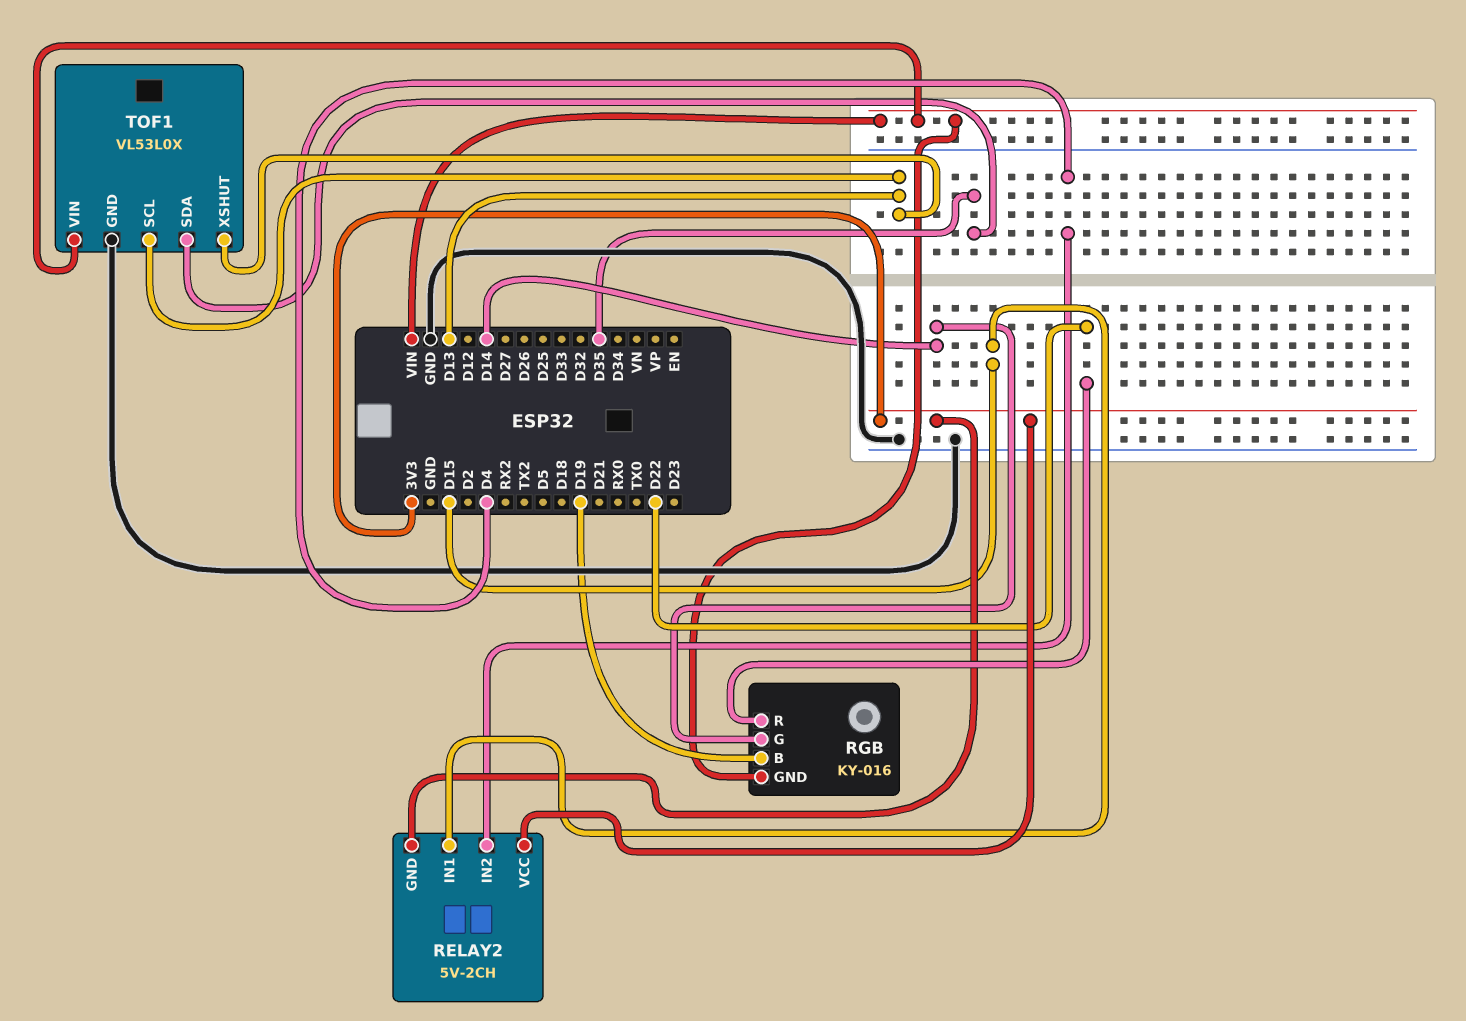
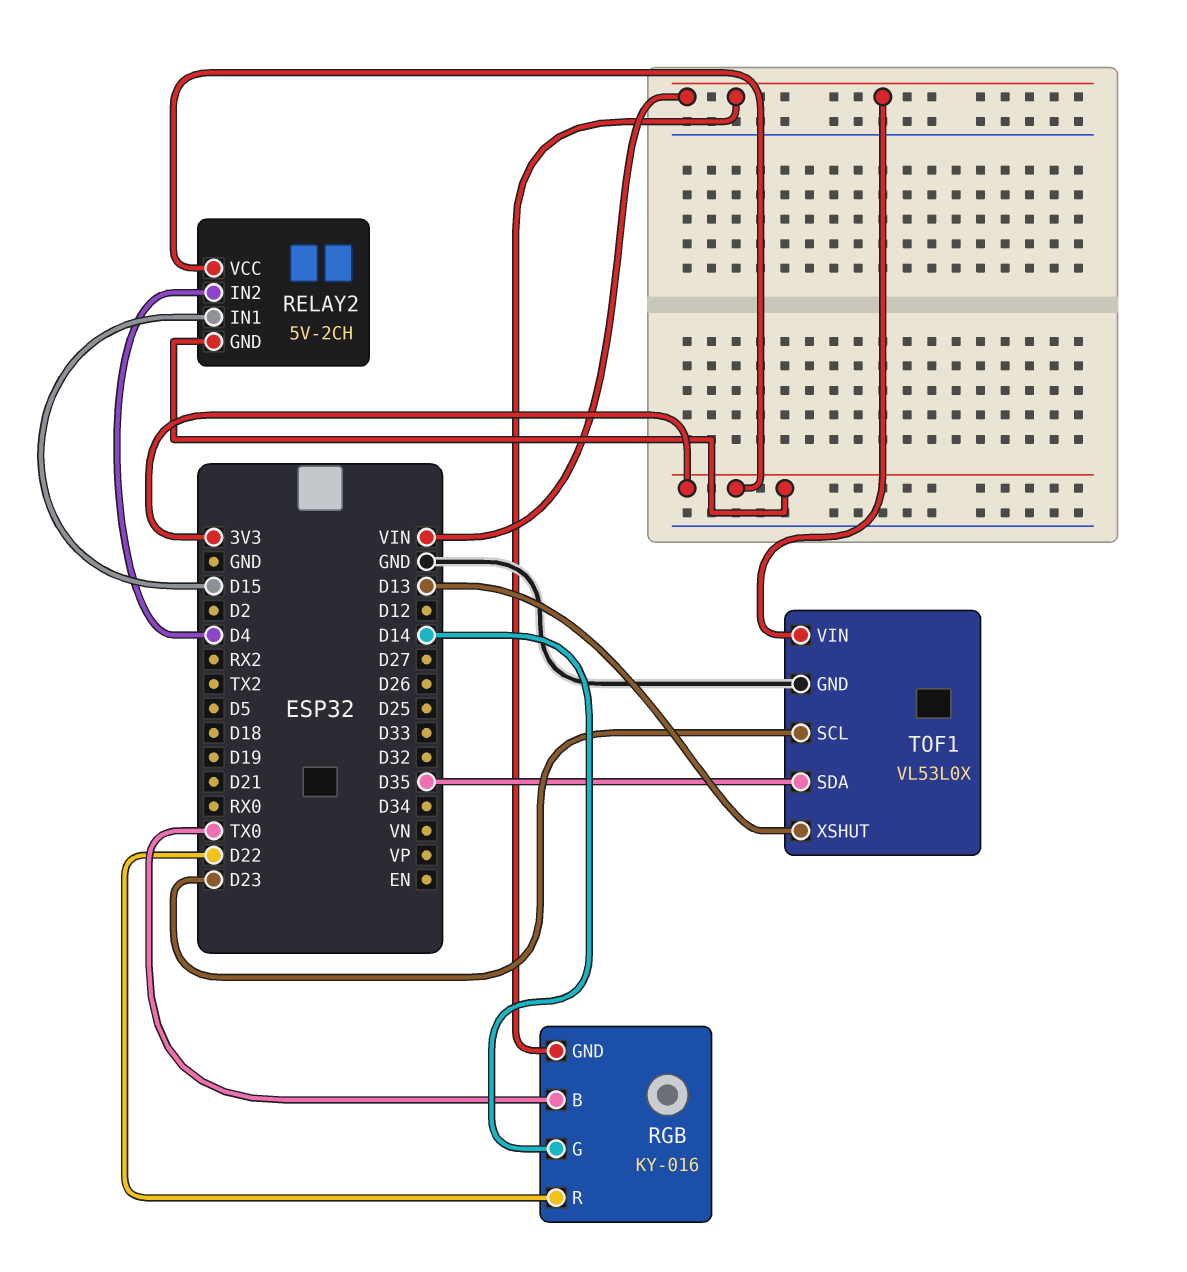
RGB pin B: D19 -> TX0
TOF1 pin SCL: D13 -> D23

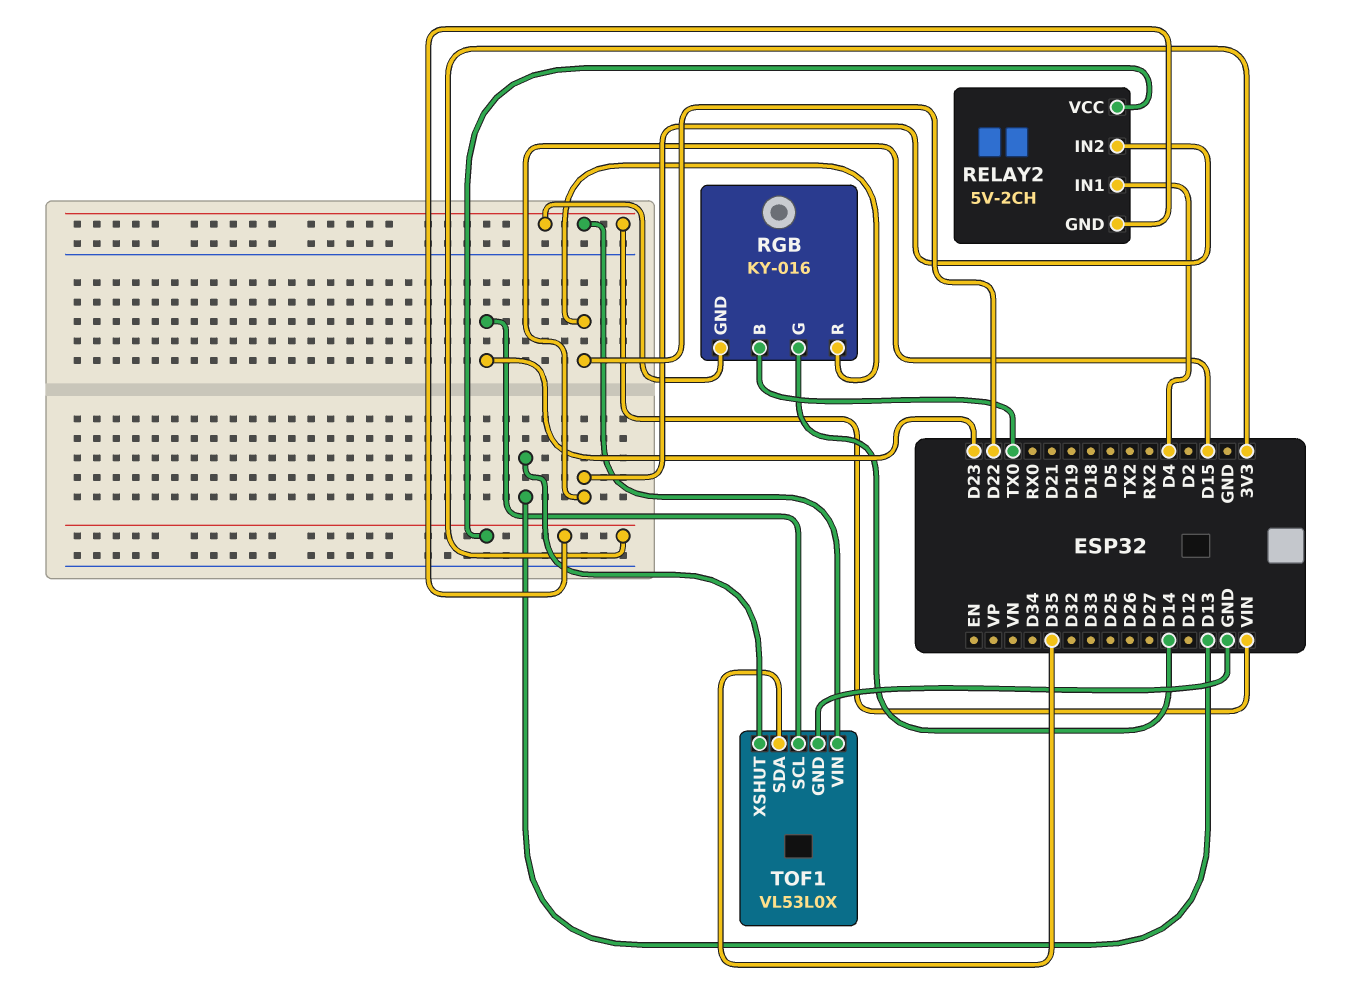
RELAY2 pin IN1: D15 -> D4
RELAY2 pin IN2: D4 -> D15

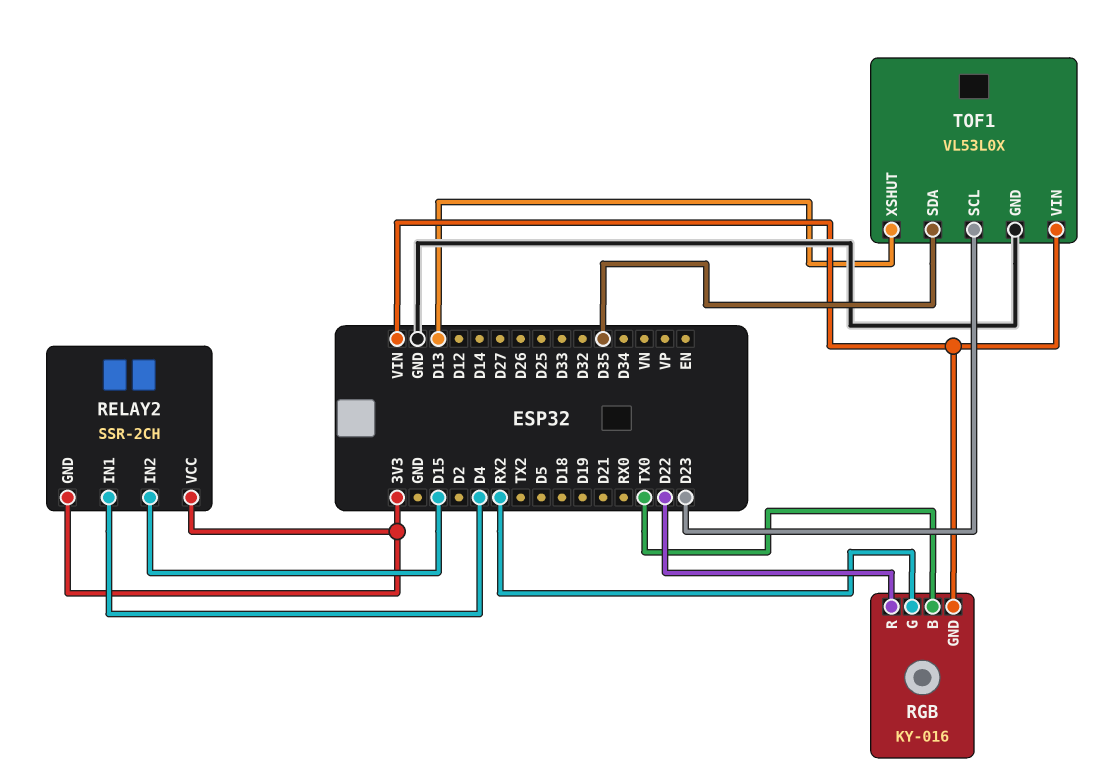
RELAY2: 5V-2CH -> SSR-2CH
RGB pin G: D14 -> RX2

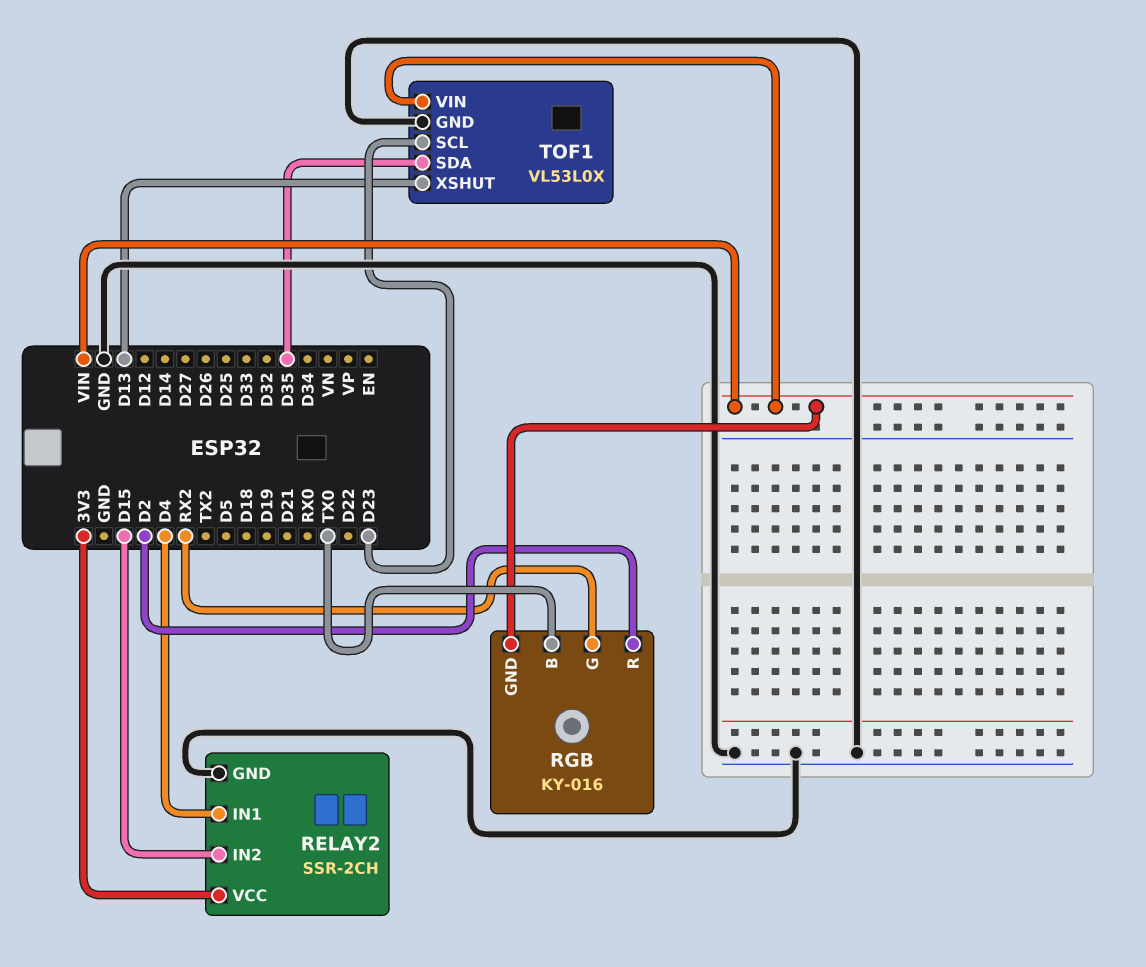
RELAY2 pin GND: 3V3 -> GND
RGB pin R: D22 -> D2

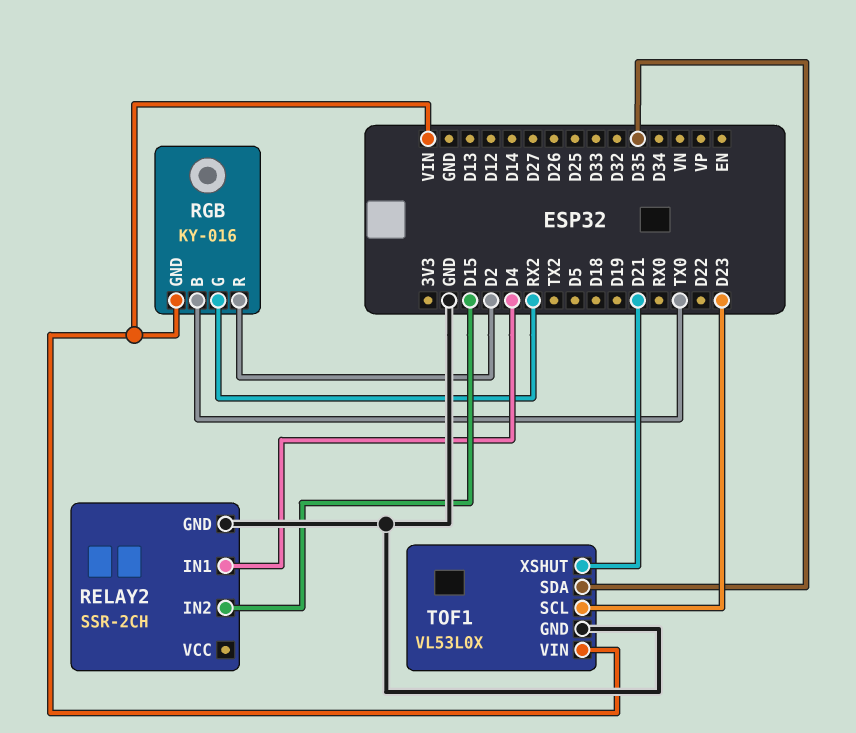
RELAY2 pin VCC: 3V3 -> none
TOF1 pin XSHUT: D13 -> D21

